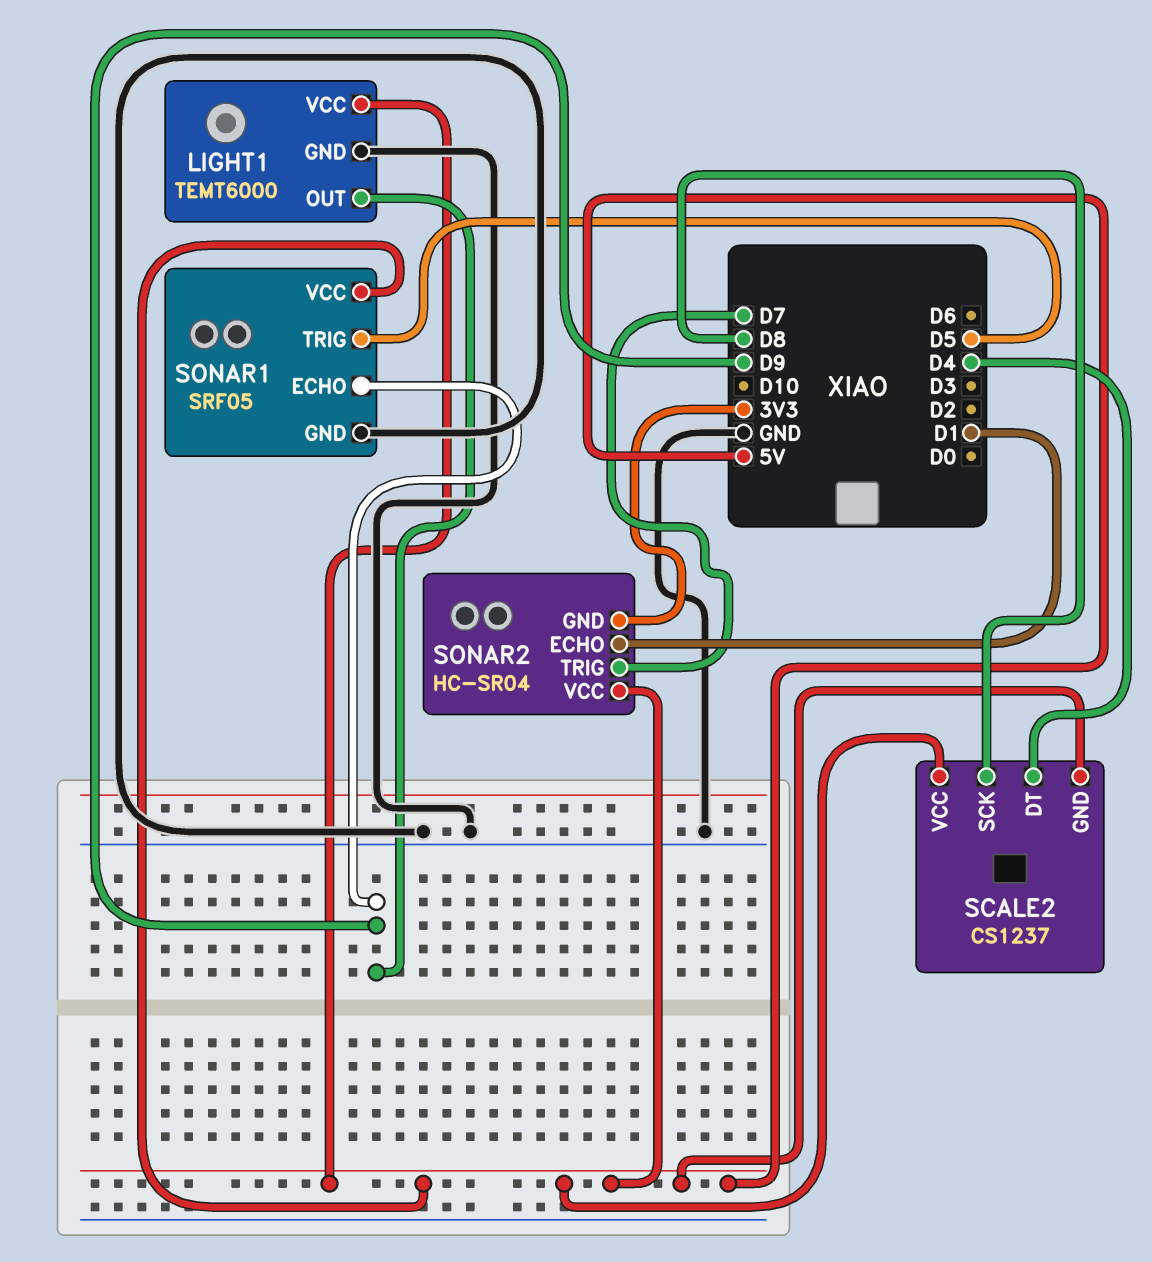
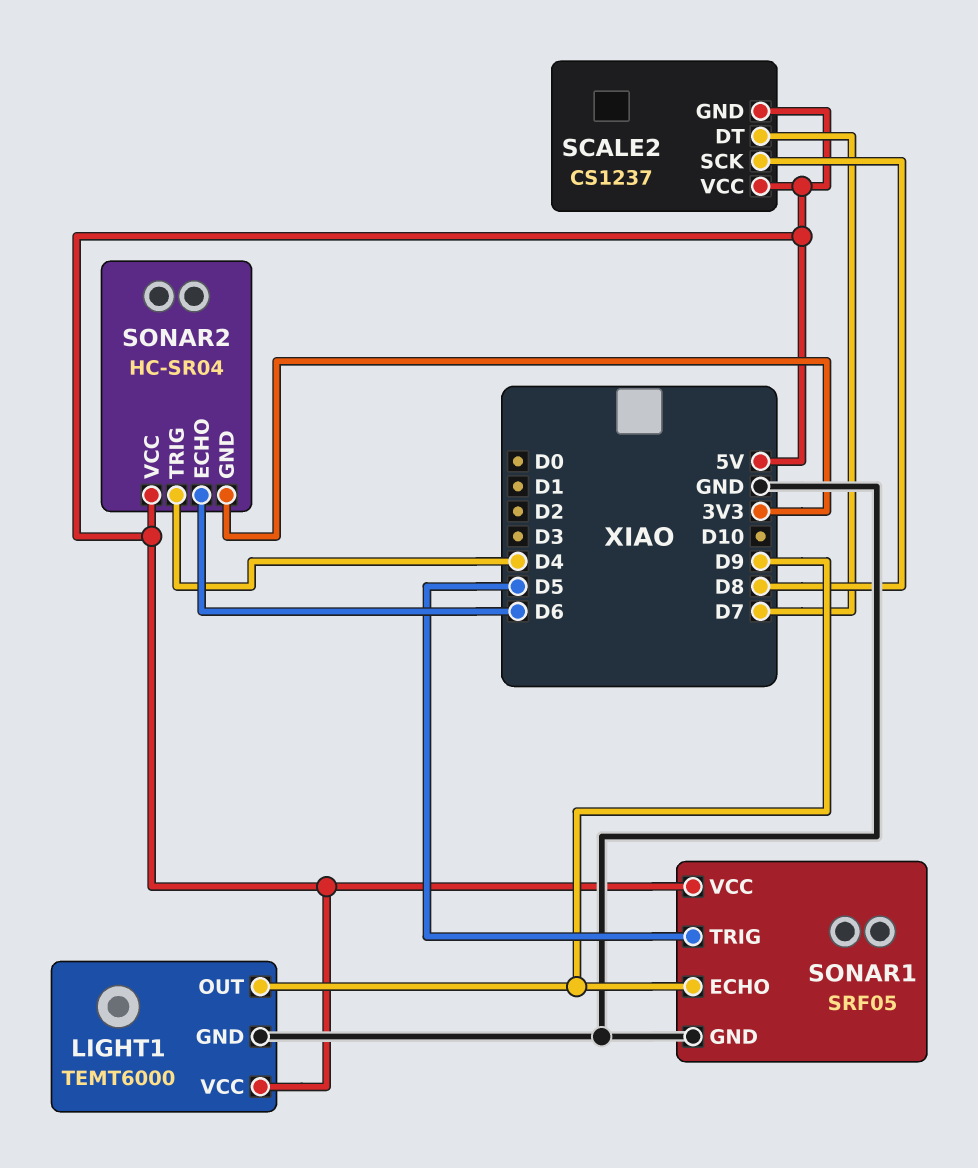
SCALE2 pin DT: D4 -> D7
SONAR2 pin ECHO: D1 -> D6
SONAR2 pin TRIG: D7 -> D4

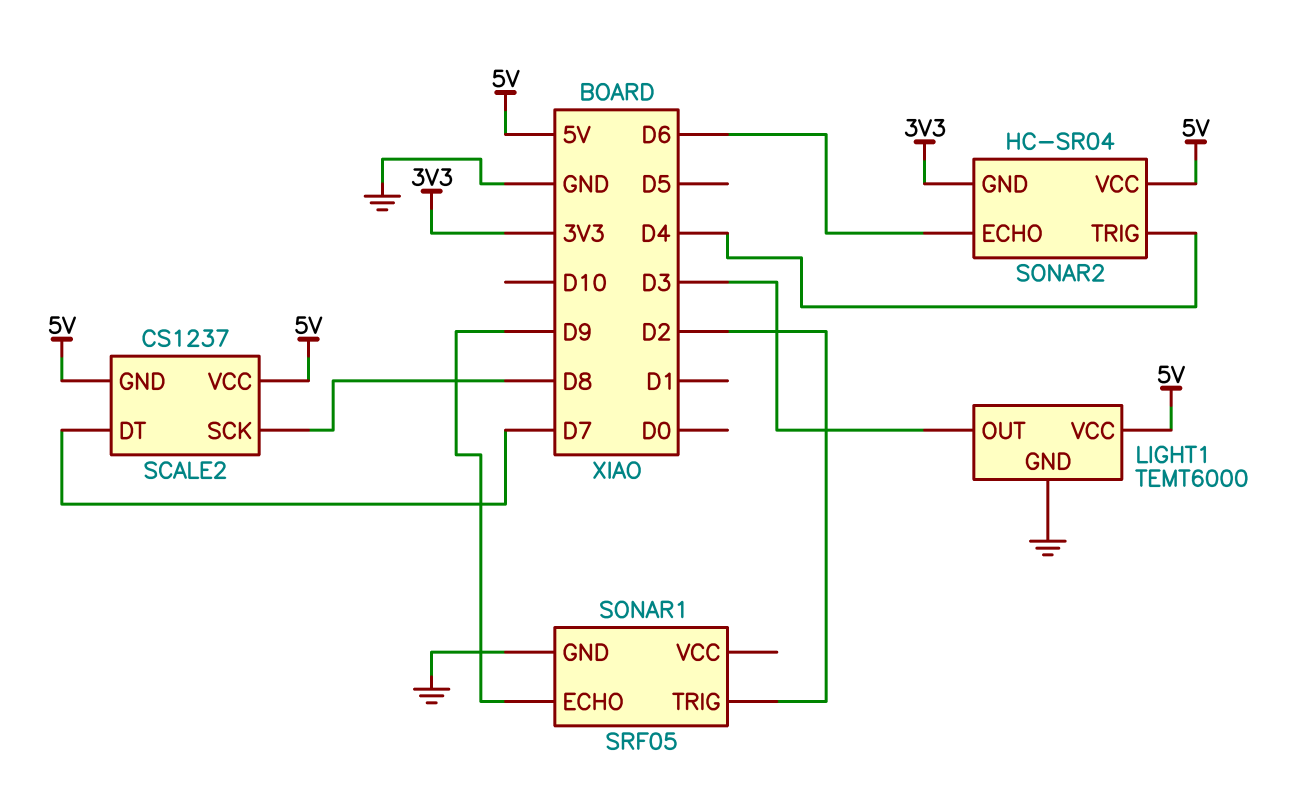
LIGHT1 pin OUT: D9 -> D3
SONAR1 pin TRIG: D5 -> D2
SONAR1 pin VCC: 5V -> none

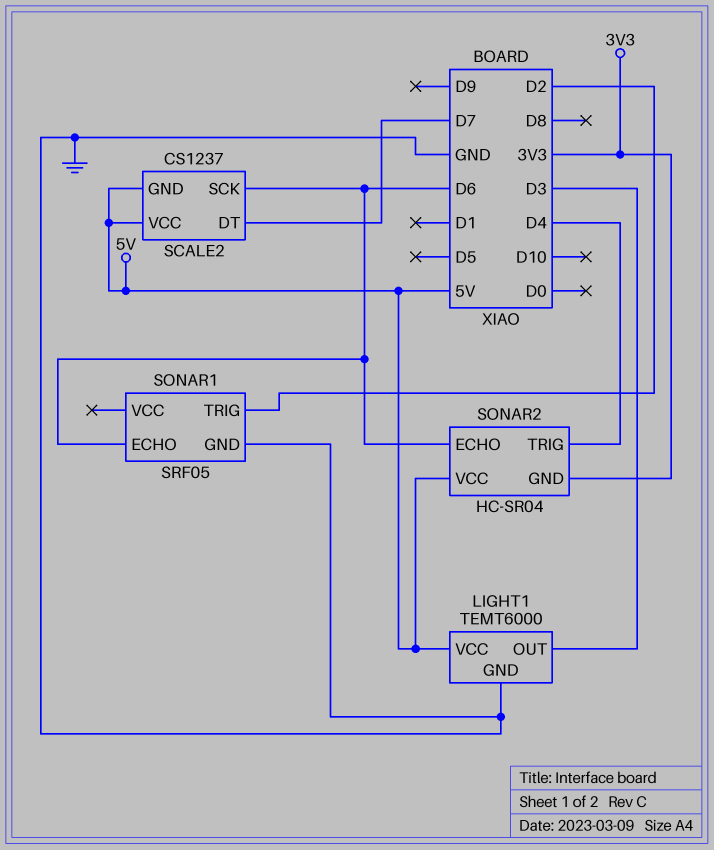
SCALE2 pin SCK: D8 -> D6
SONAR1 pin ECHO: D9 -> D6

